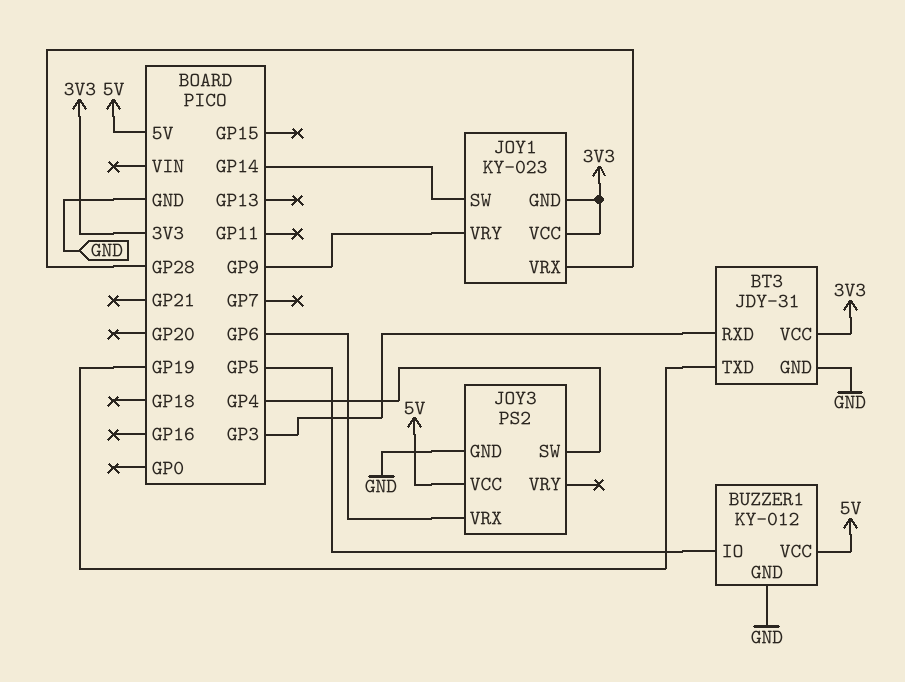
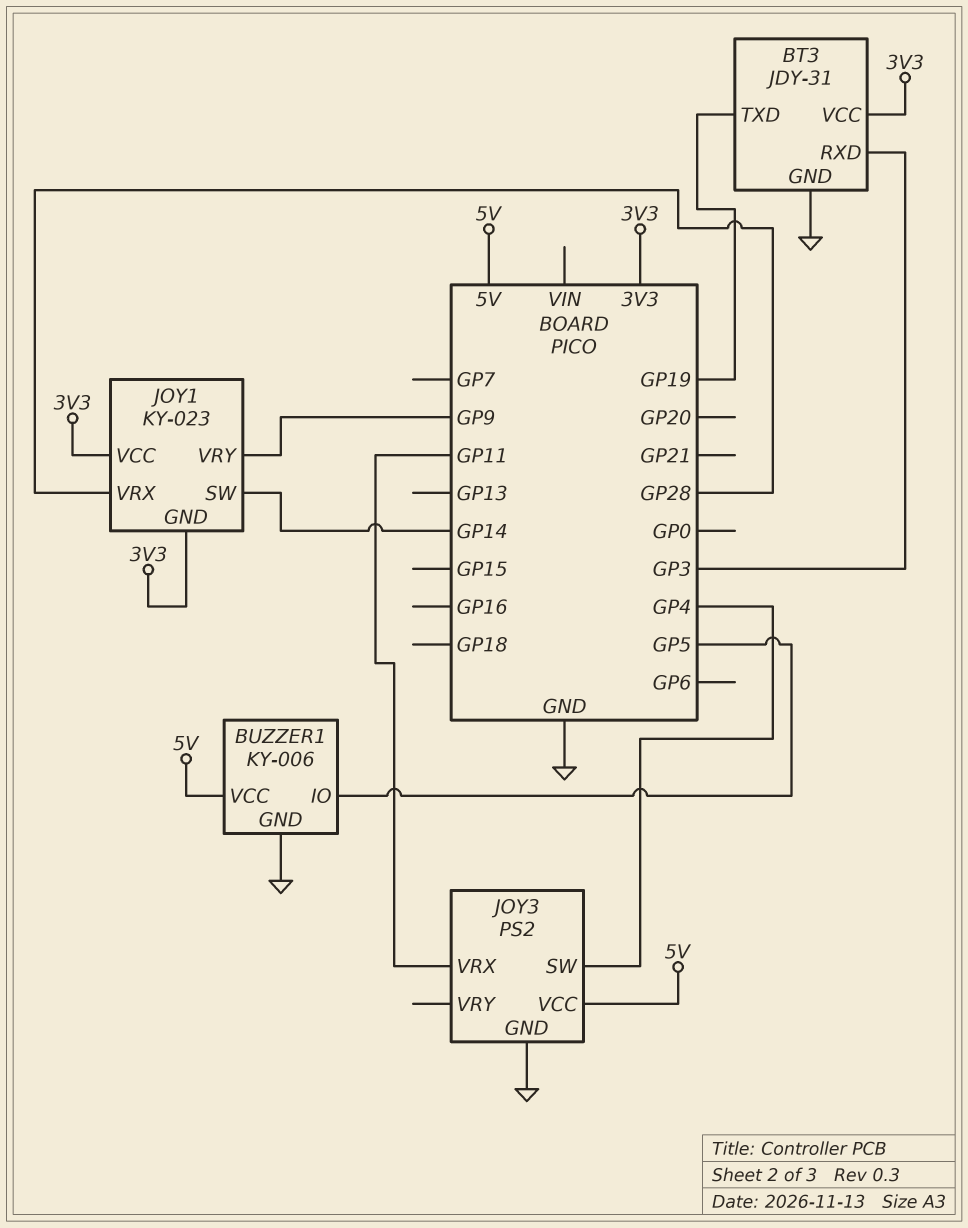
BUZZER1: KY-012 -> KY-006
JOY3 pin VRX: GP6 -> GP11

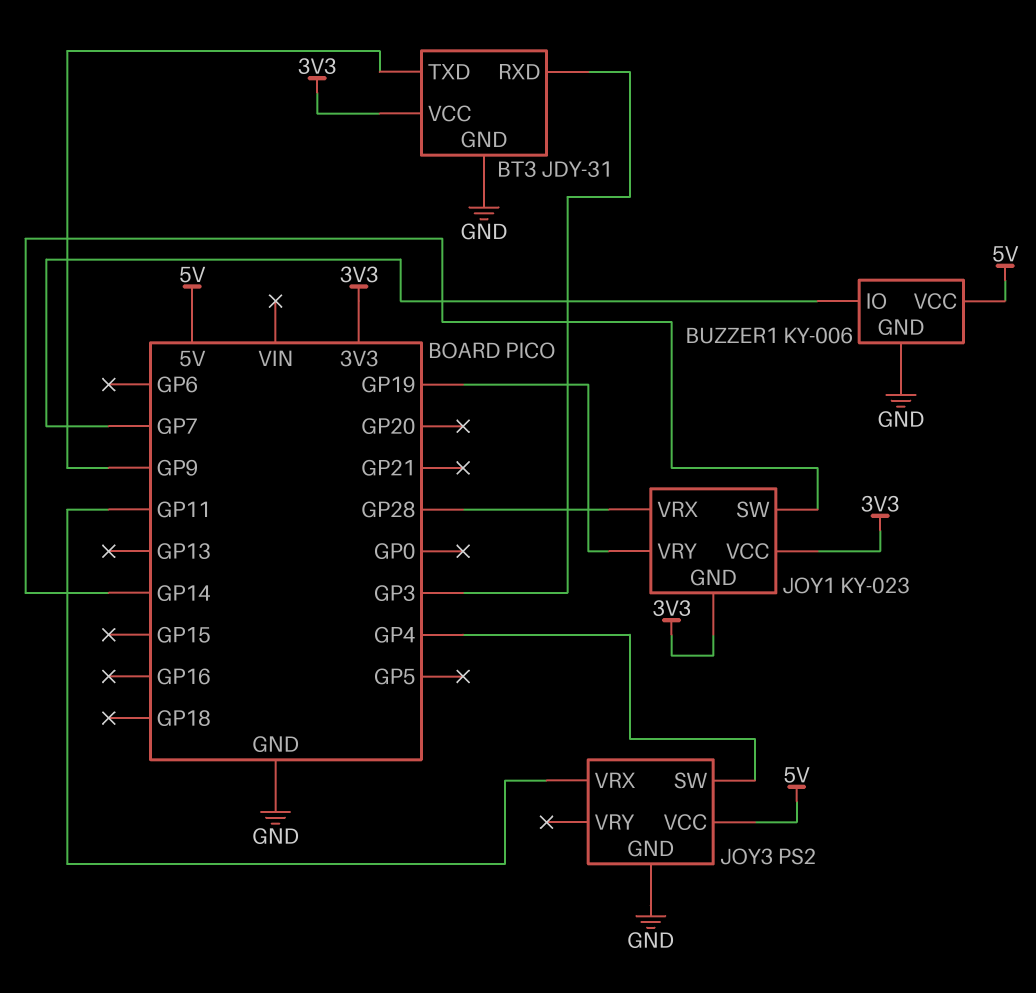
BT3 pin TXD: GP19 -> GP9
BUZZER1 pin IO: GP5 -> GP7
JOY1 pin VRY: GP9 -> GP19

